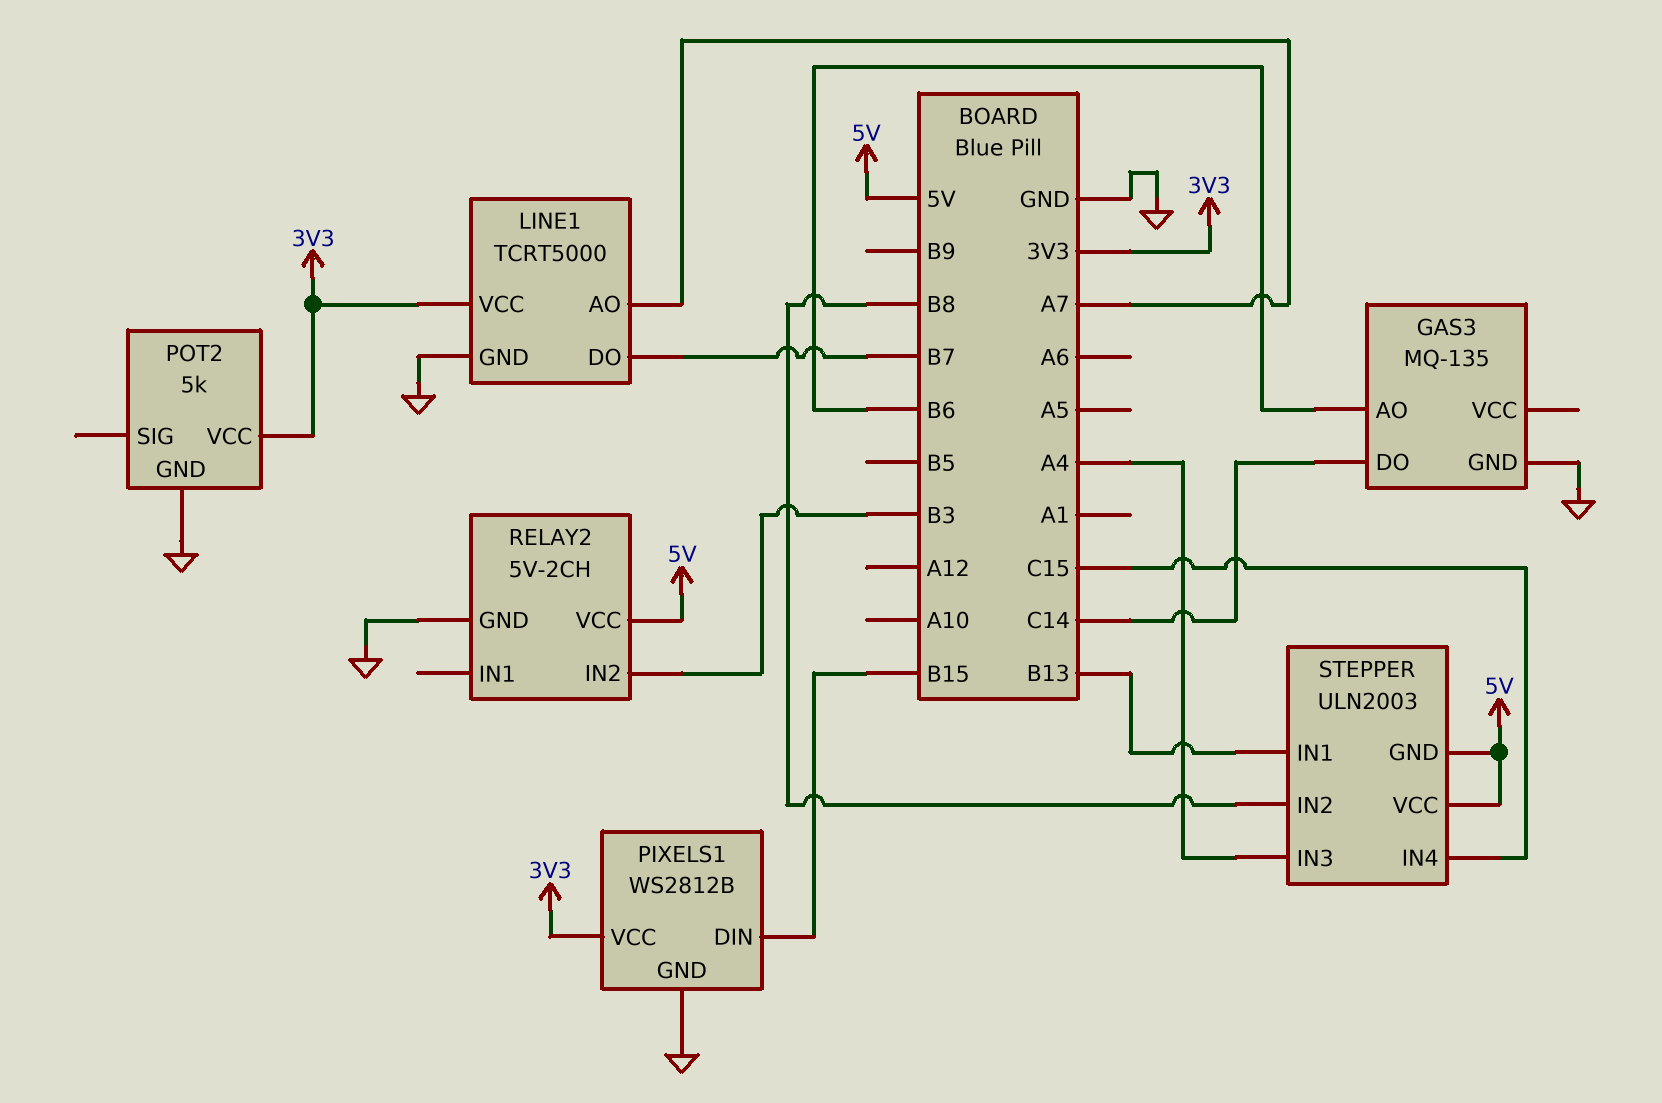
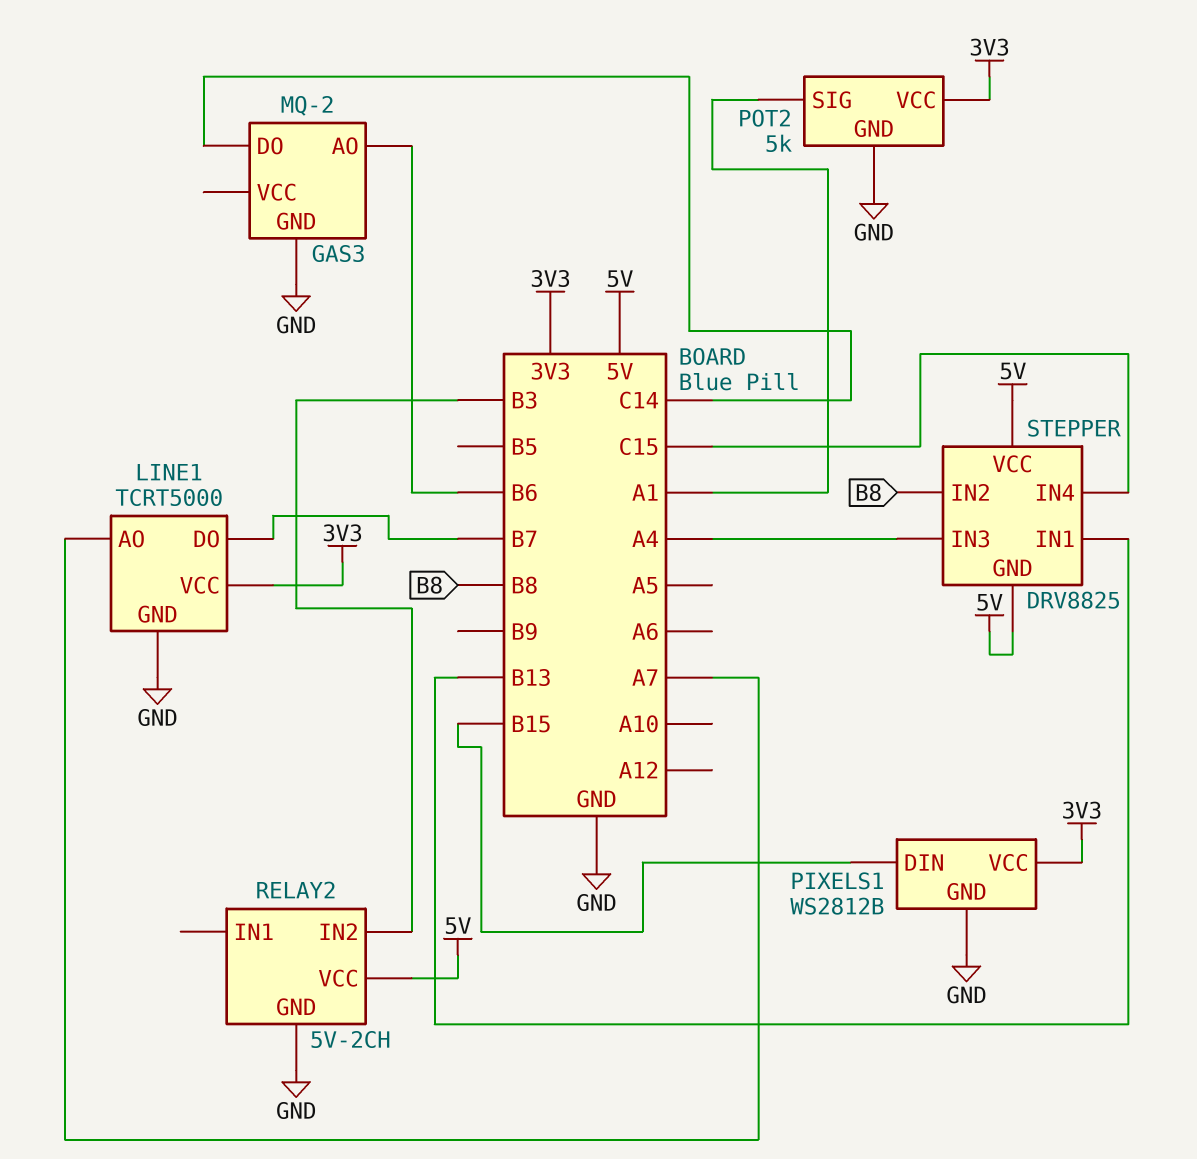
GAS3: MQ-135 -> MQ-2
POT2 pin SIG: none -> A1
STEPPER: ULN2003 -> DRV8825

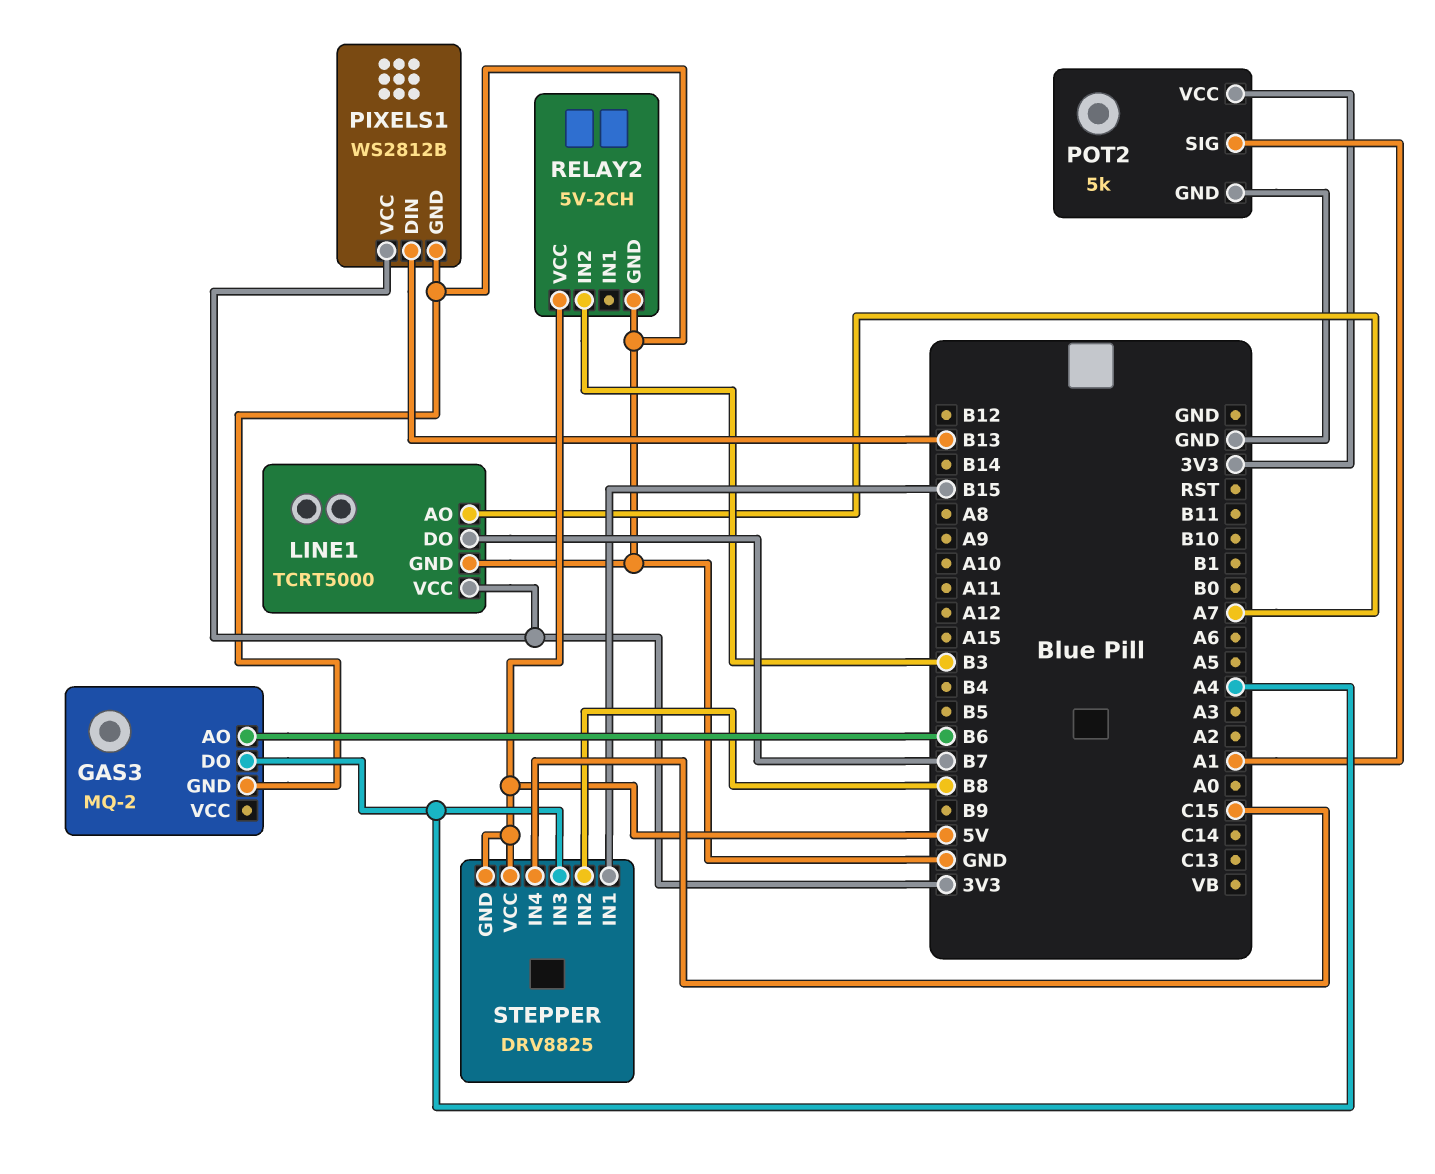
GAS3 pin DO: C14 -> A4
PIXELS1 pin DIN: B15 -> B13
STEPPER pin IN1: B13 -> B15

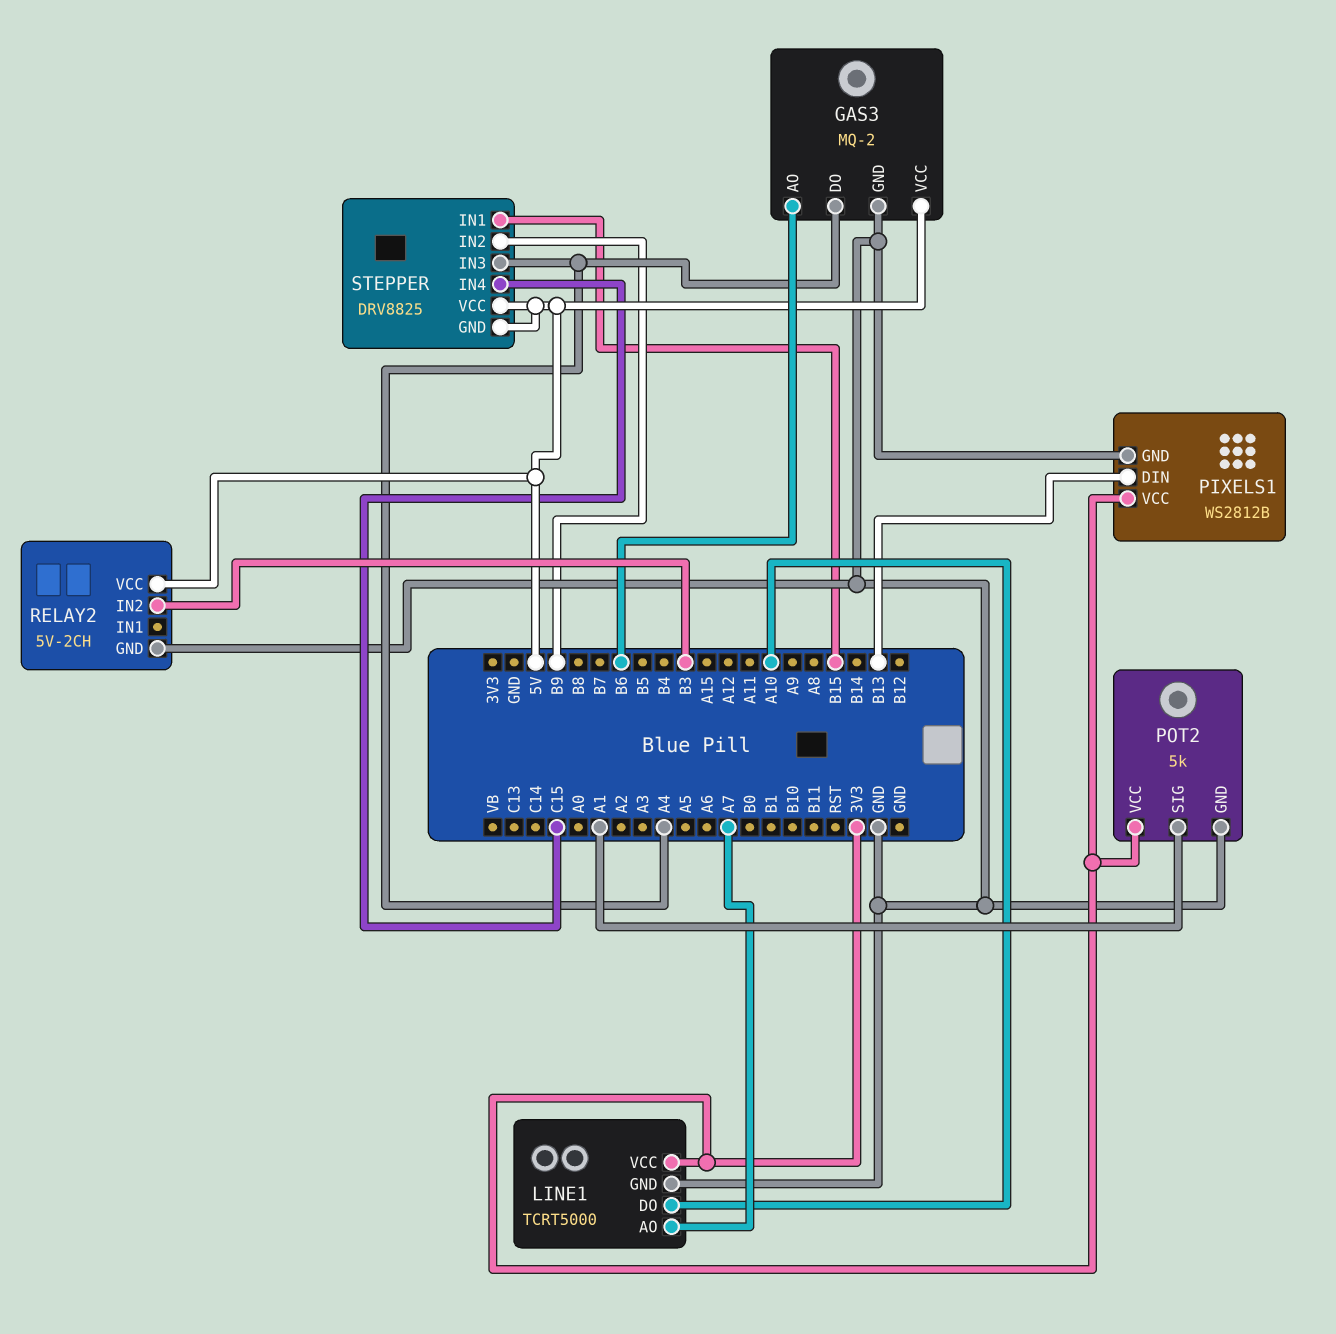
GAS3 pin VCC: none -> 5V
LINE1 pin DO: B7 -> A10
STEPPER pin IN2: B8 -> B9

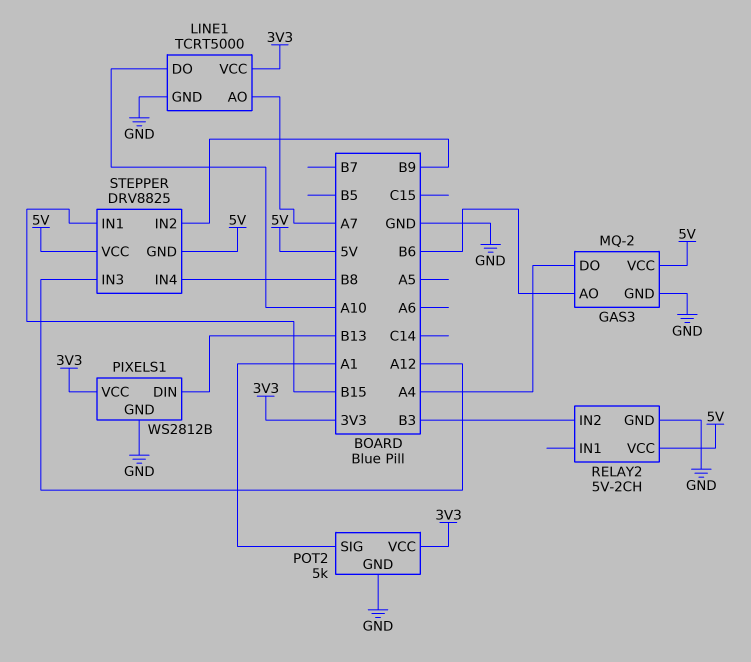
STEPPER pin IN3: A4 -> A12
STEPPER pin IN4: C15 -> B8

